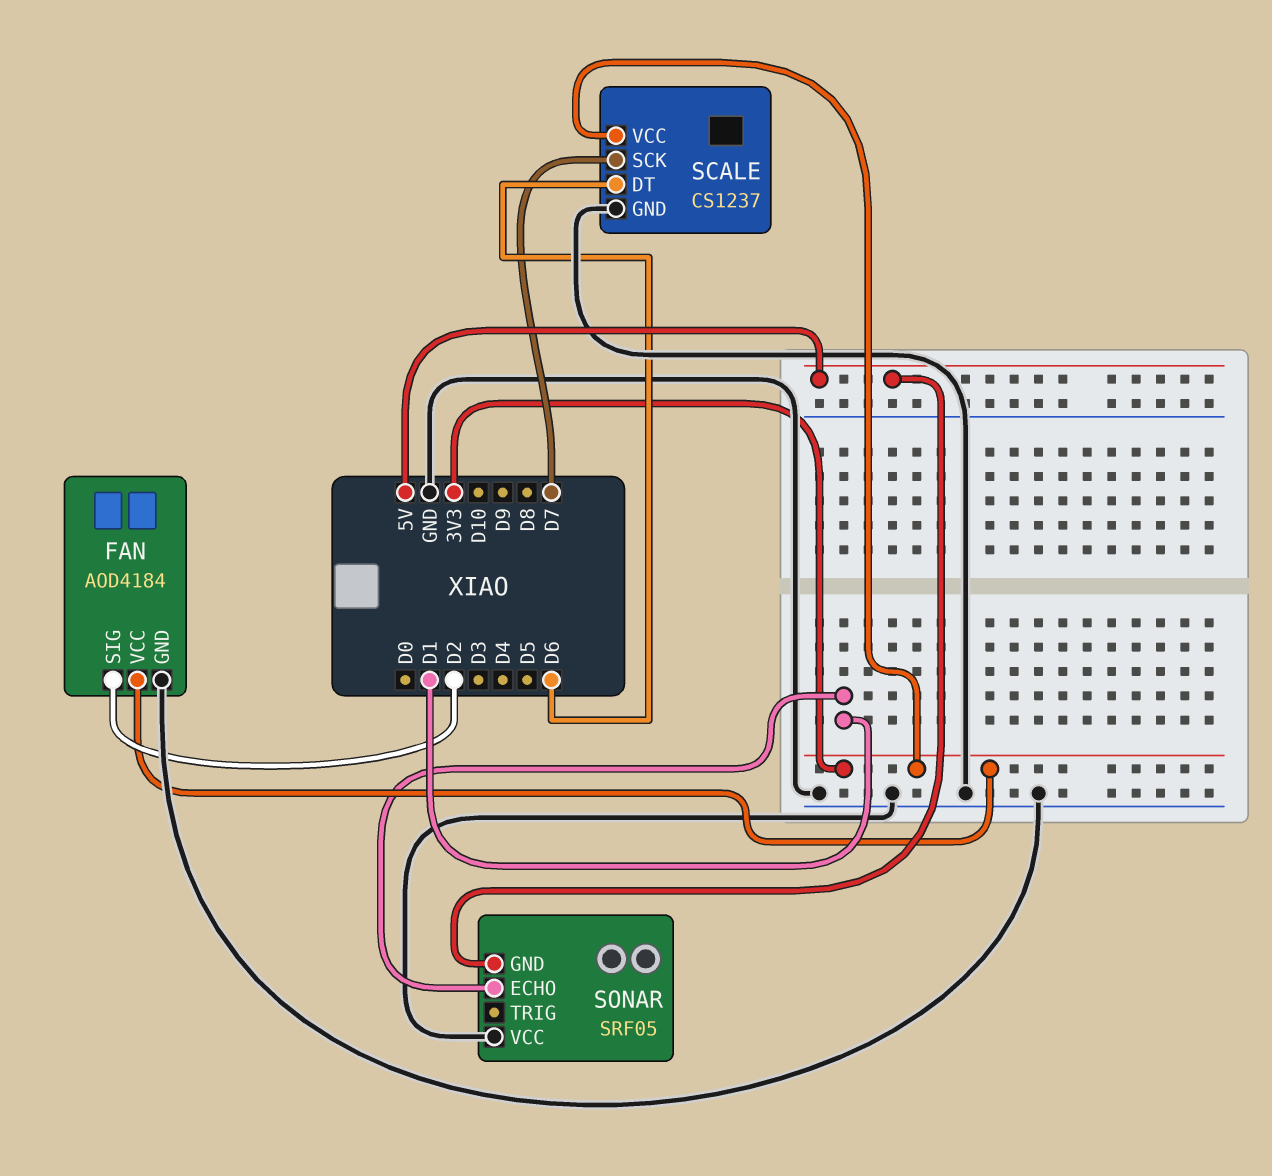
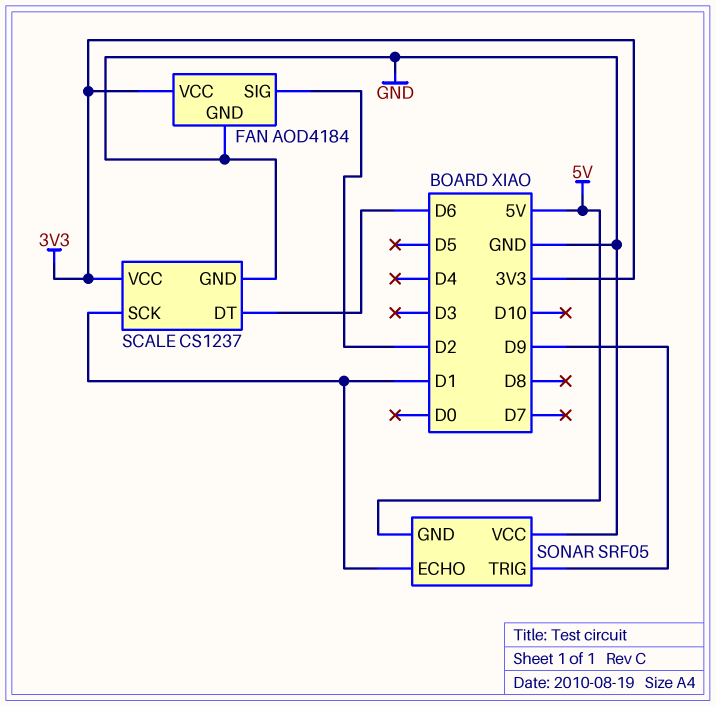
SCALE pin SCK: D7 -> D1
SONAR pin TRIG: none -> D9

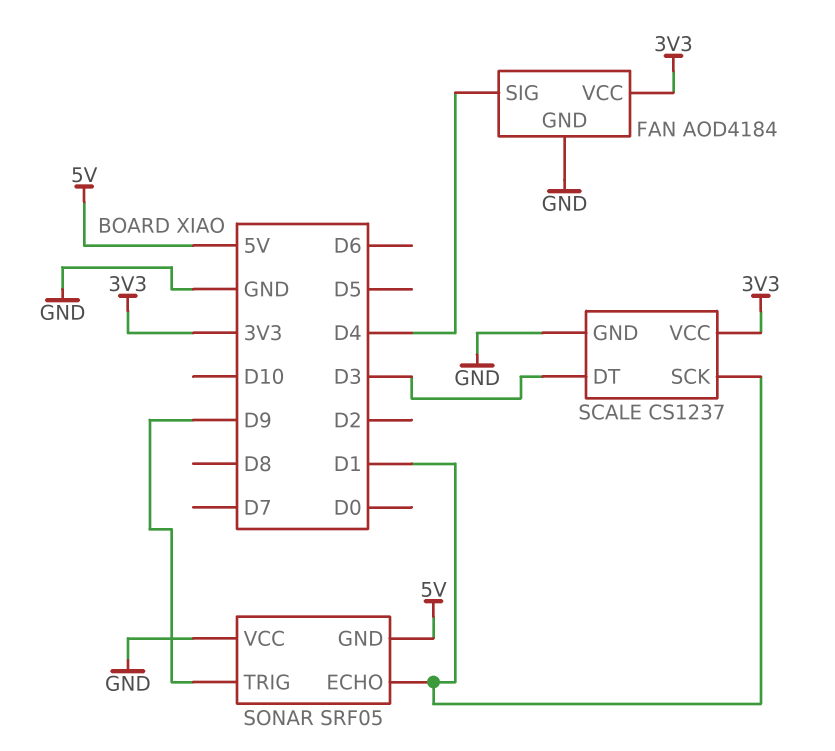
FAN pin SIG: D2 -> D4
SCALE pin DT: D6 -> D3

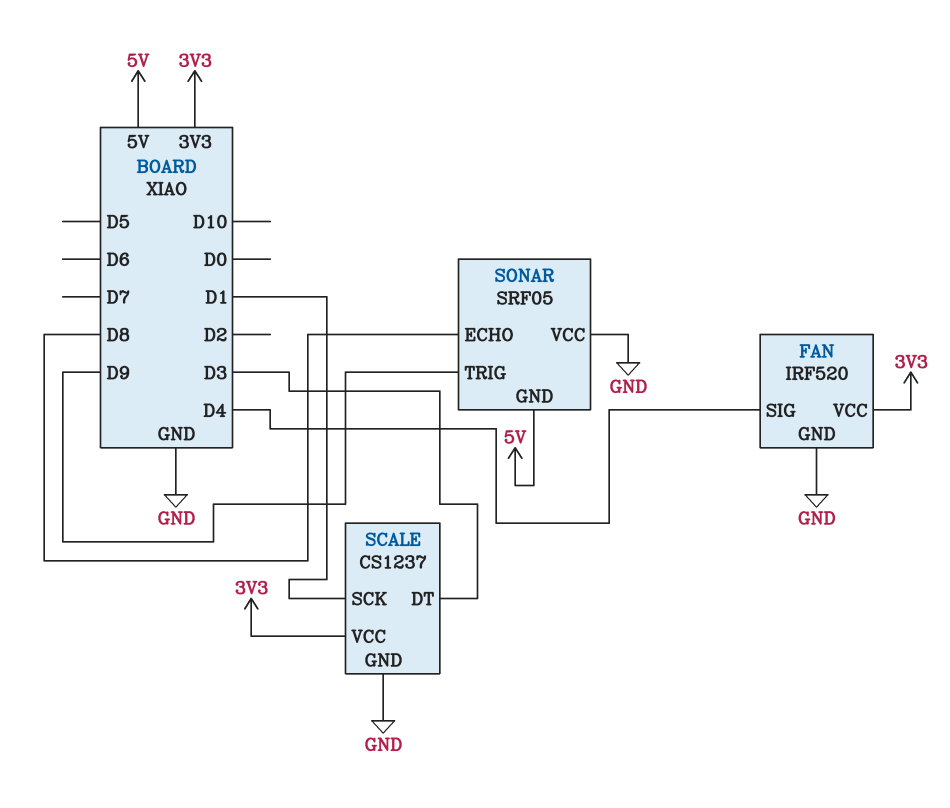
FAN: AOD4184 -> IRF520
SONAR pin ECHO: D1 -> D8

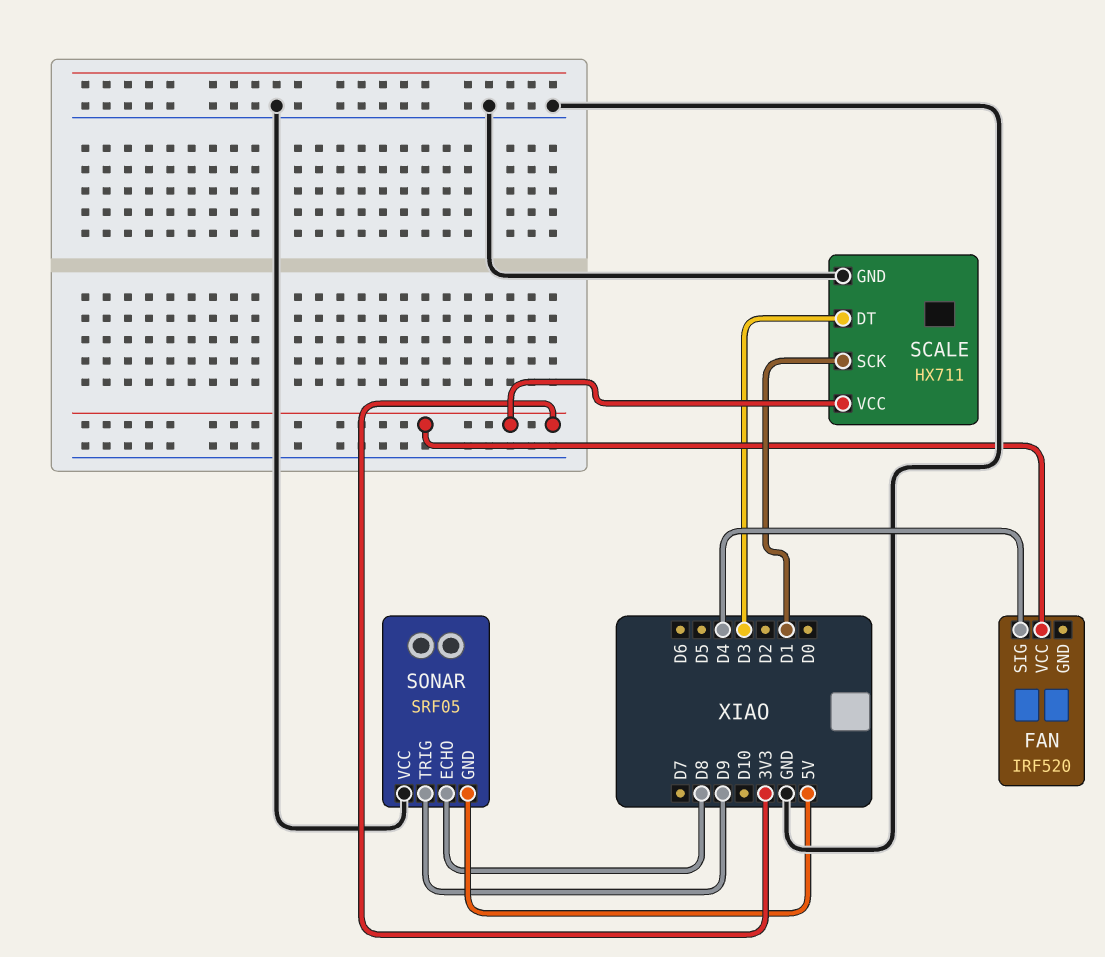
FAN pin GND: GND -> none
SCALE: CS1237 -> HX711

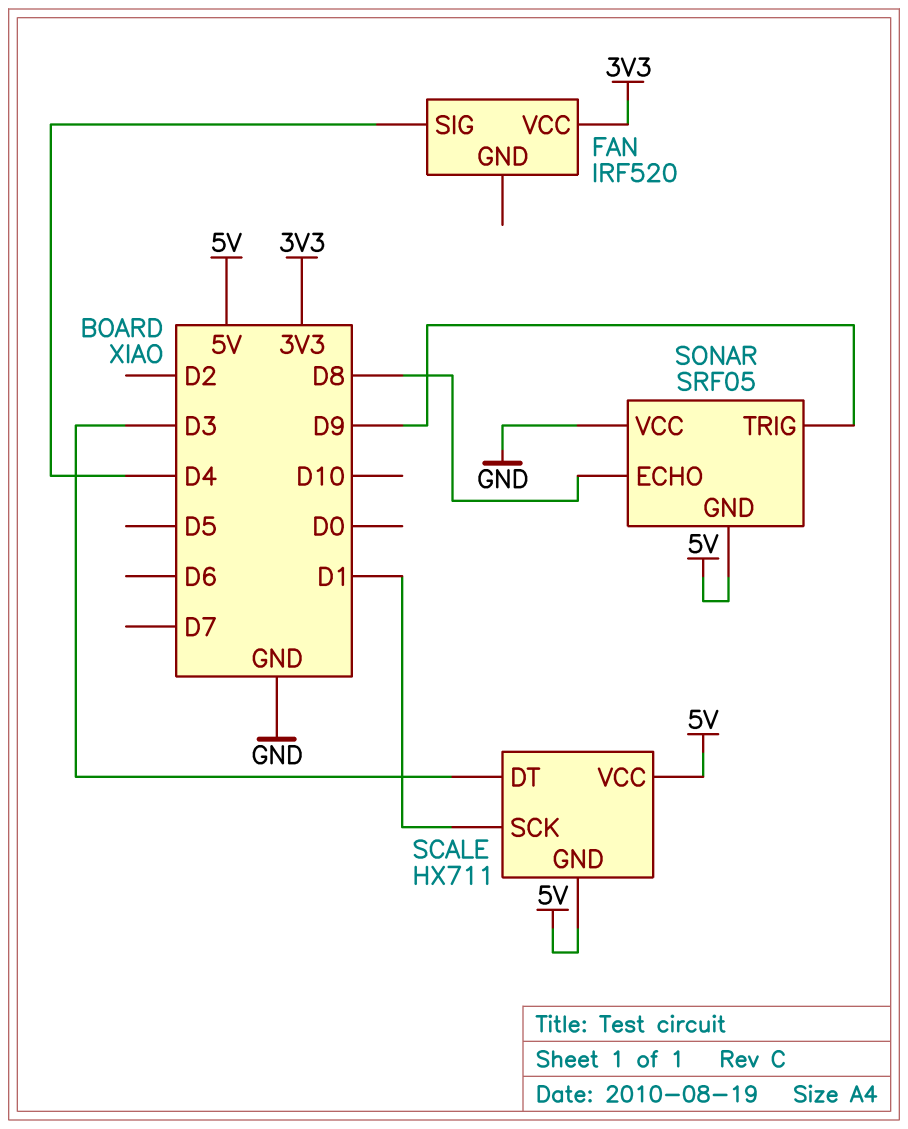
SCALE pin GND: GND -> 5V
SCALE pin VCC: 3V3 -> 5V

